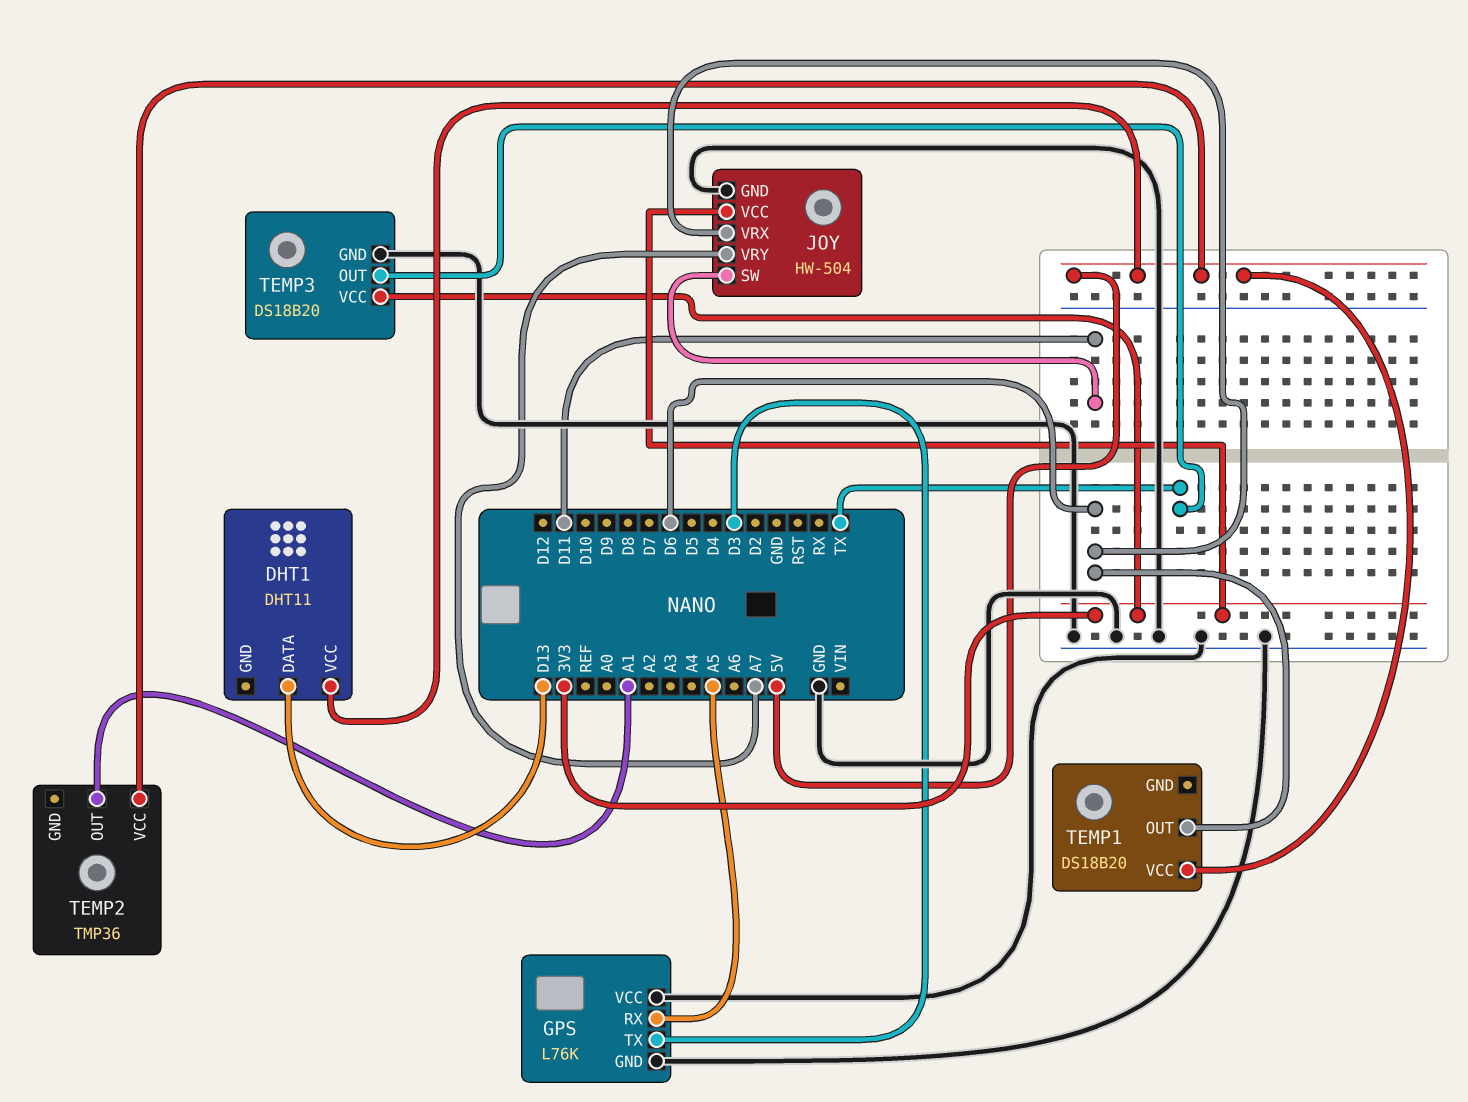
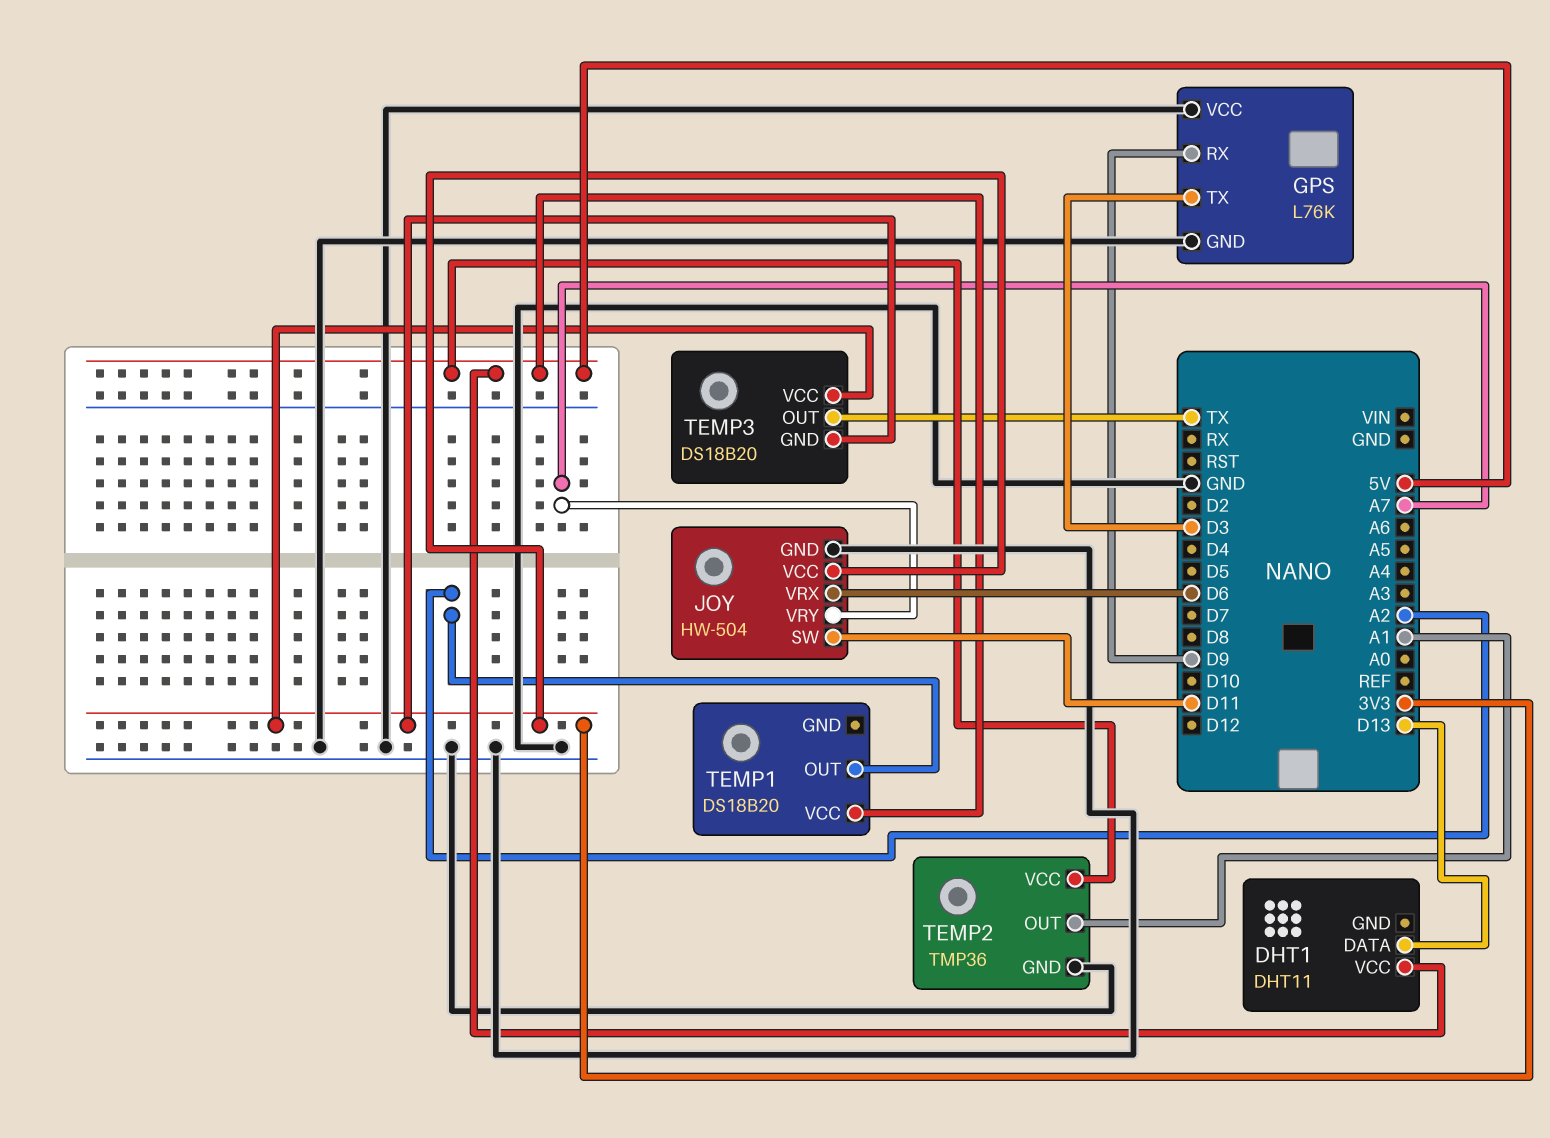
GPS pin RX: A5 -> D9
TEMP1 pin OUT: D6 -> A2
TEMP2 pin GND: none -> GND
TEMP3 pin GND: GND -> 3V3

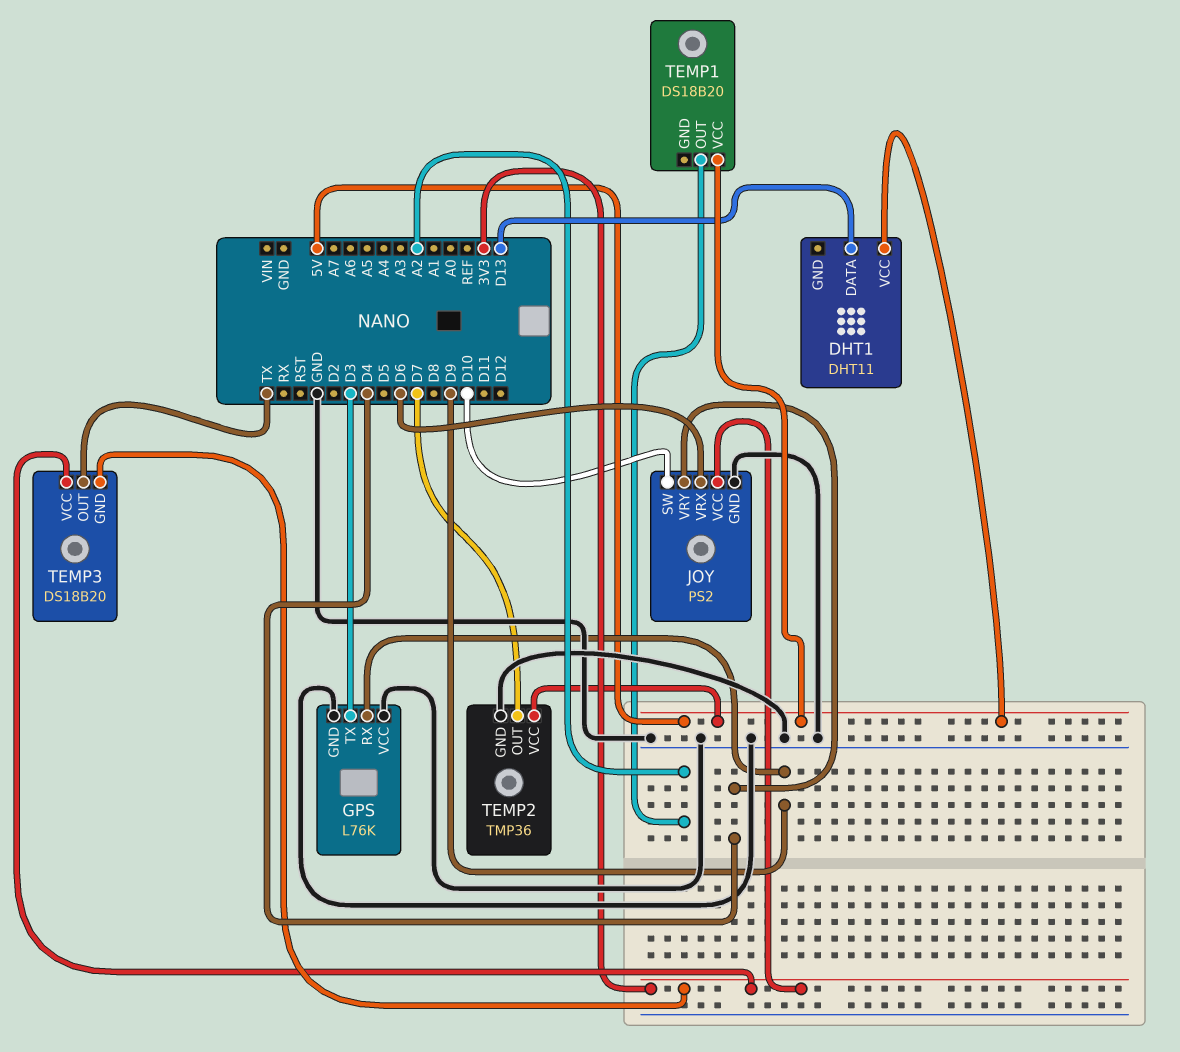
JOY: HW-504 -> PS2
JOY pin SW: D11 -> D10
JOY pin VRY: A7 -> D4
TEMP2 pin OUT: A1 -> D7

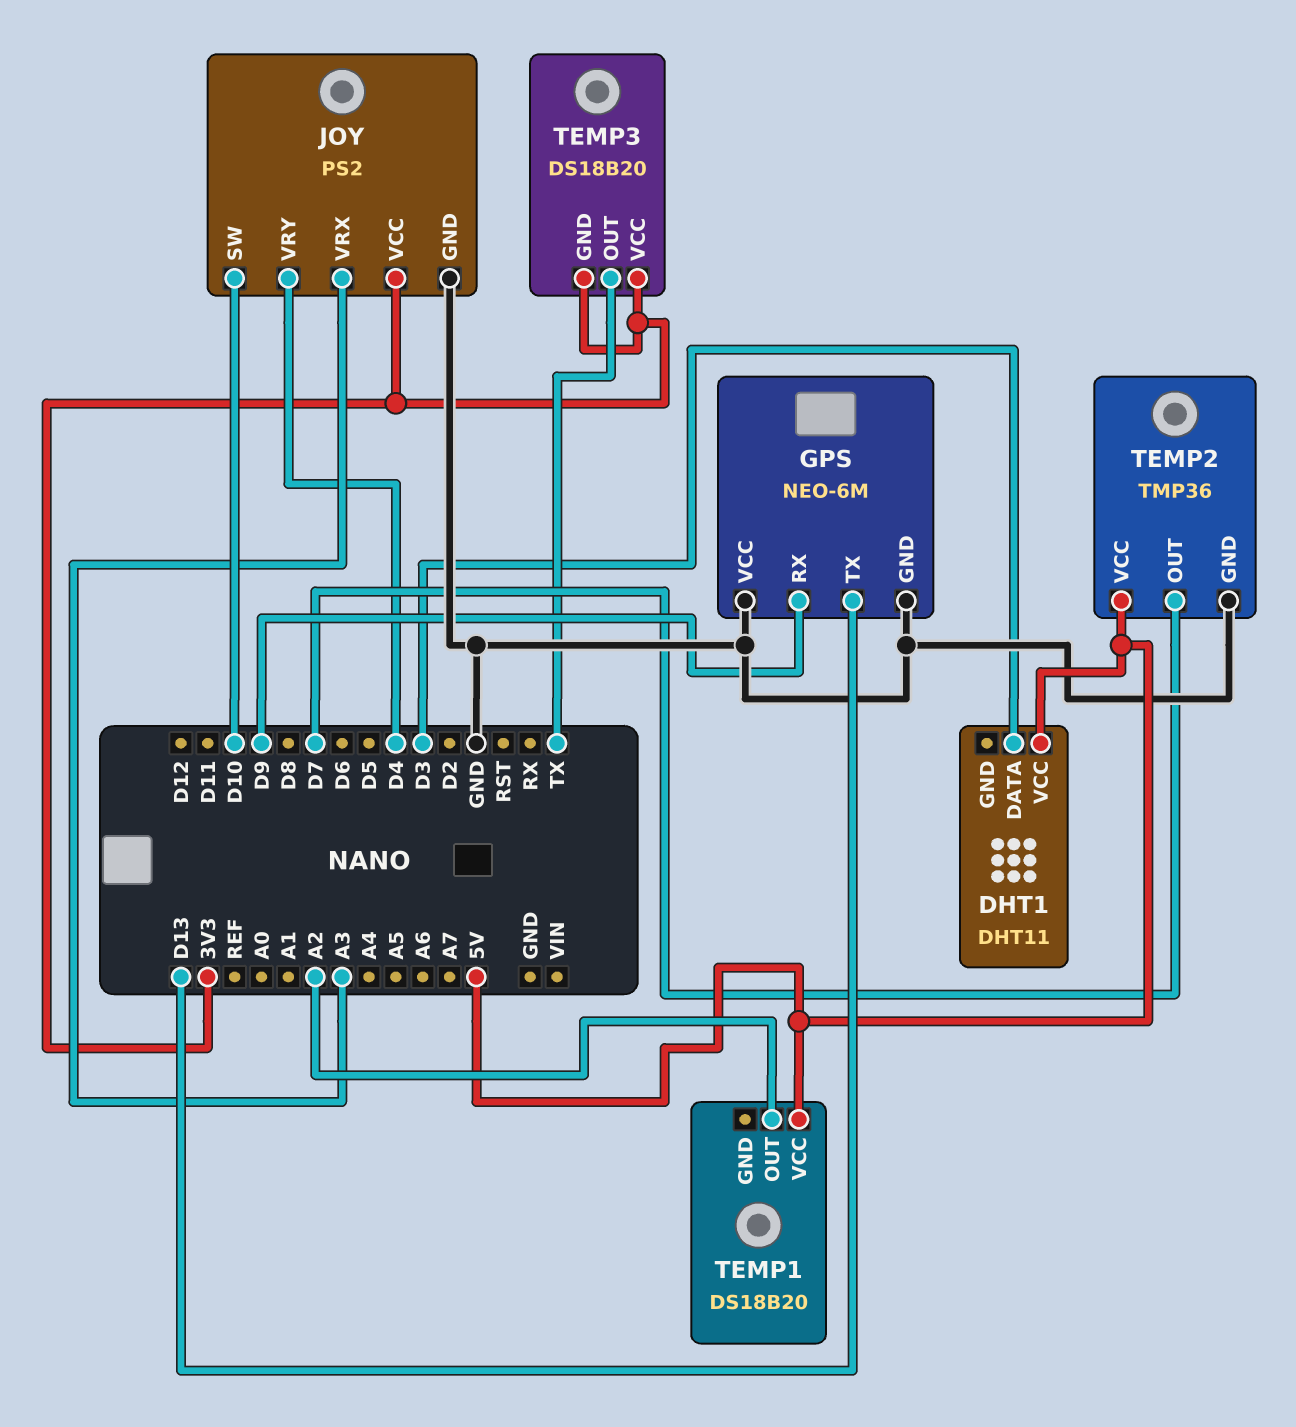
DHT1 pin DATA: D13 -> D3
GPS: L76K -> NEO-6M
GPS pin TX: D3 -> D13
JOY pin VRX: D6 -> A3

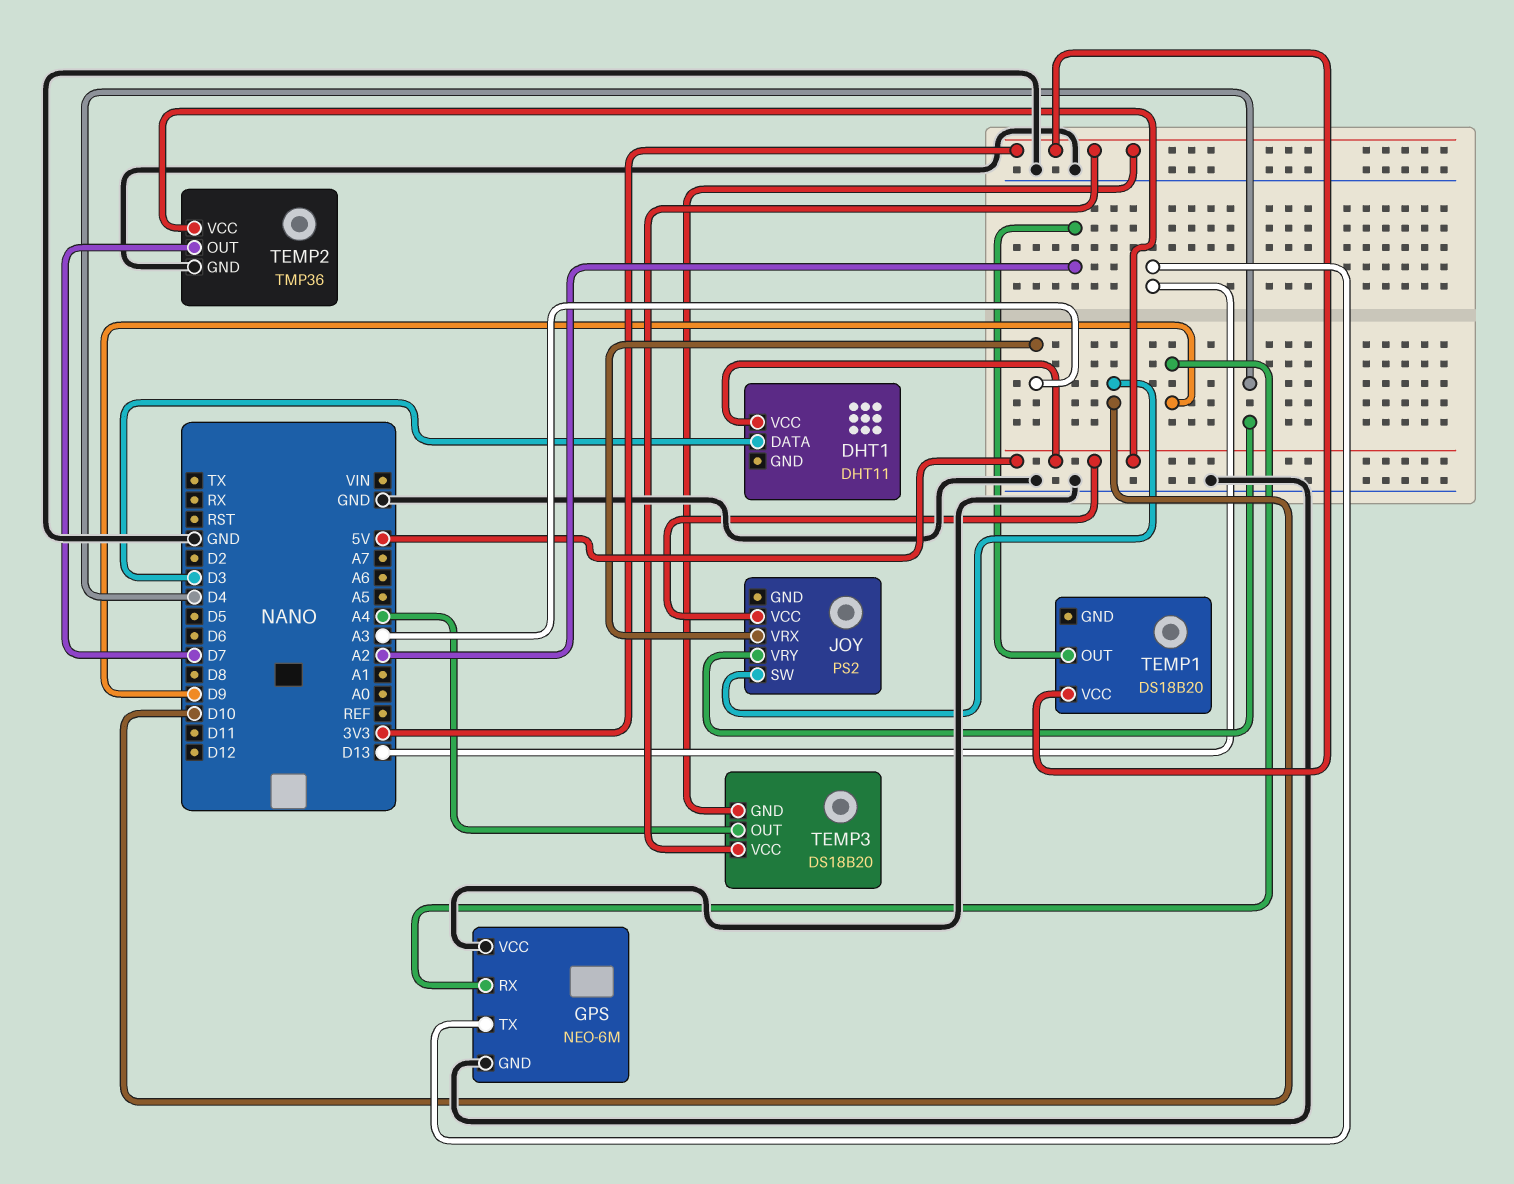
JOY pin GND: GND -> none
JOY pin VCC: 3V3 -> 5V
TEMP1 pin VCC: 5V -> 3V3
TEMP3 pin OUT: TX -> A4

